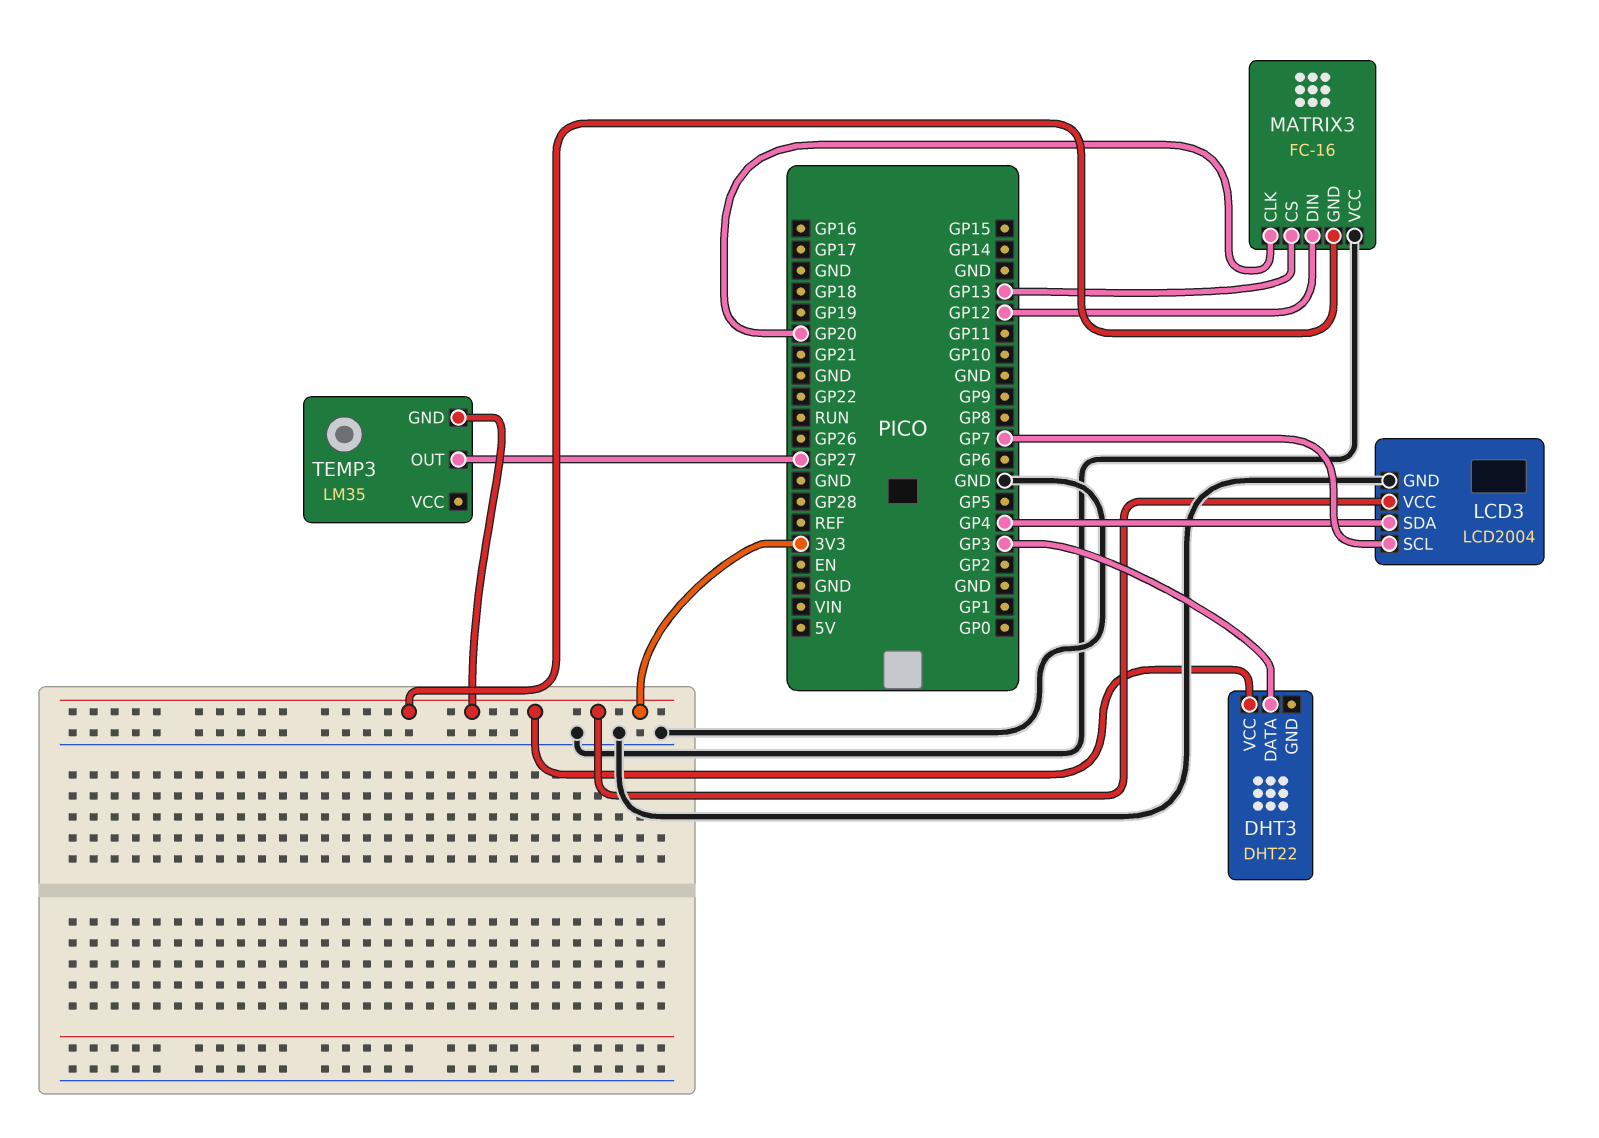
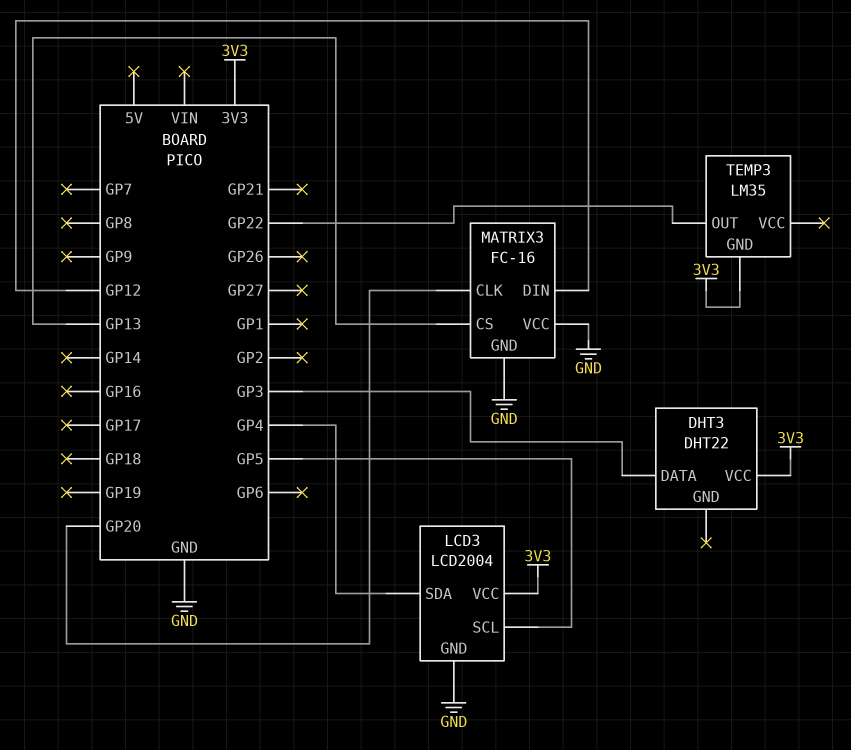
LCD3 pin SCL: GP7 -> GP5
MATRIX3 pin GND: 3V3 -> GND
TEMP3 pin OUT: GP27 -> GP22

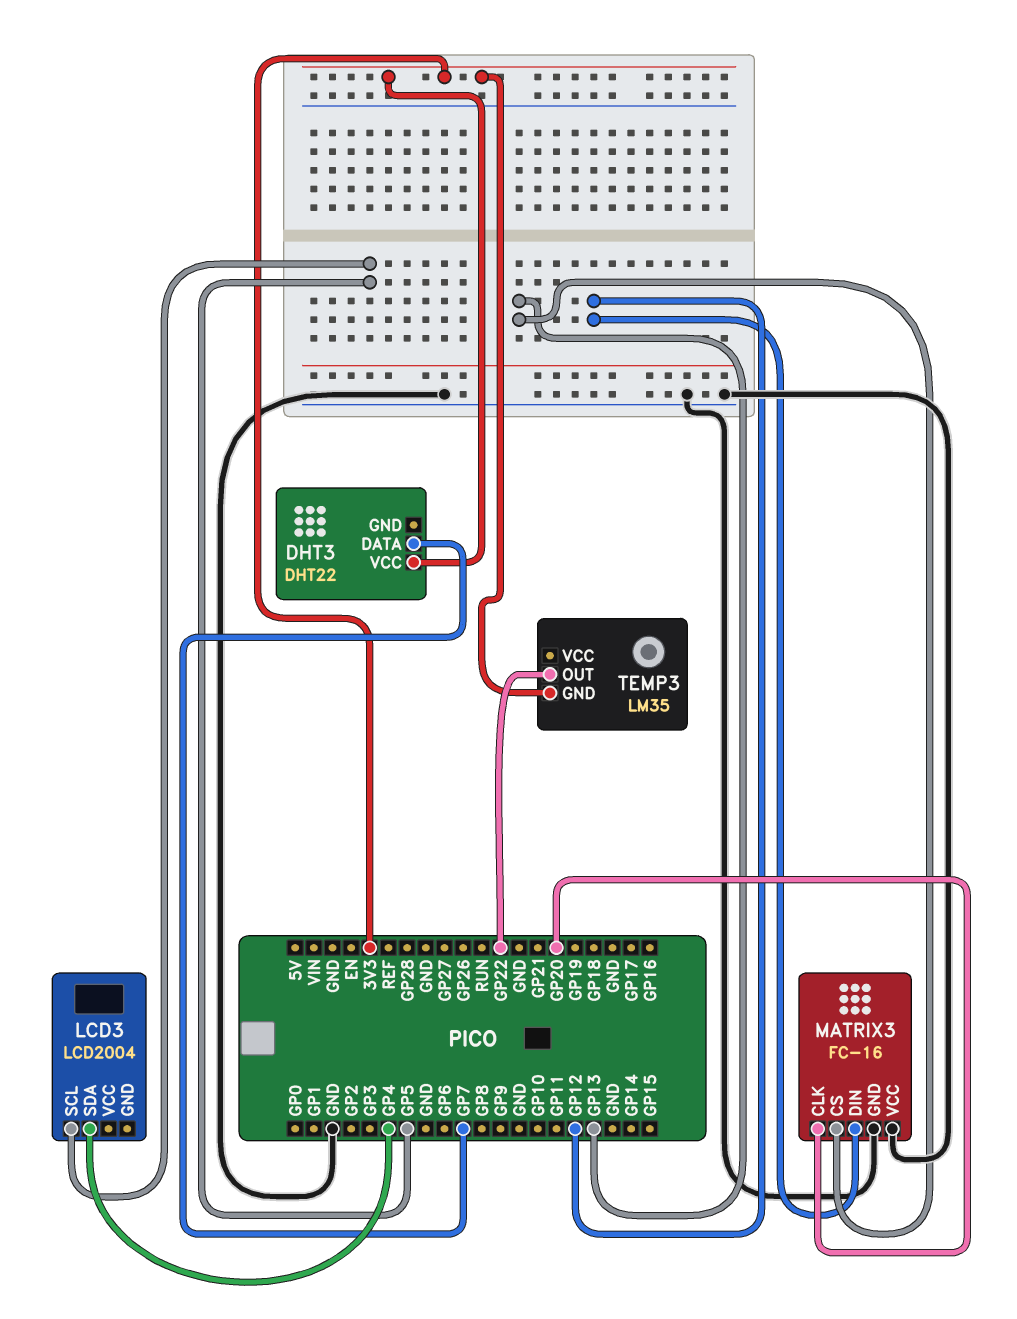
DHT3 pin DATA: GP3 -> GP7
LCD3 pin GND: GND -> none
LCD3 pin VCC: 3V3 -> none

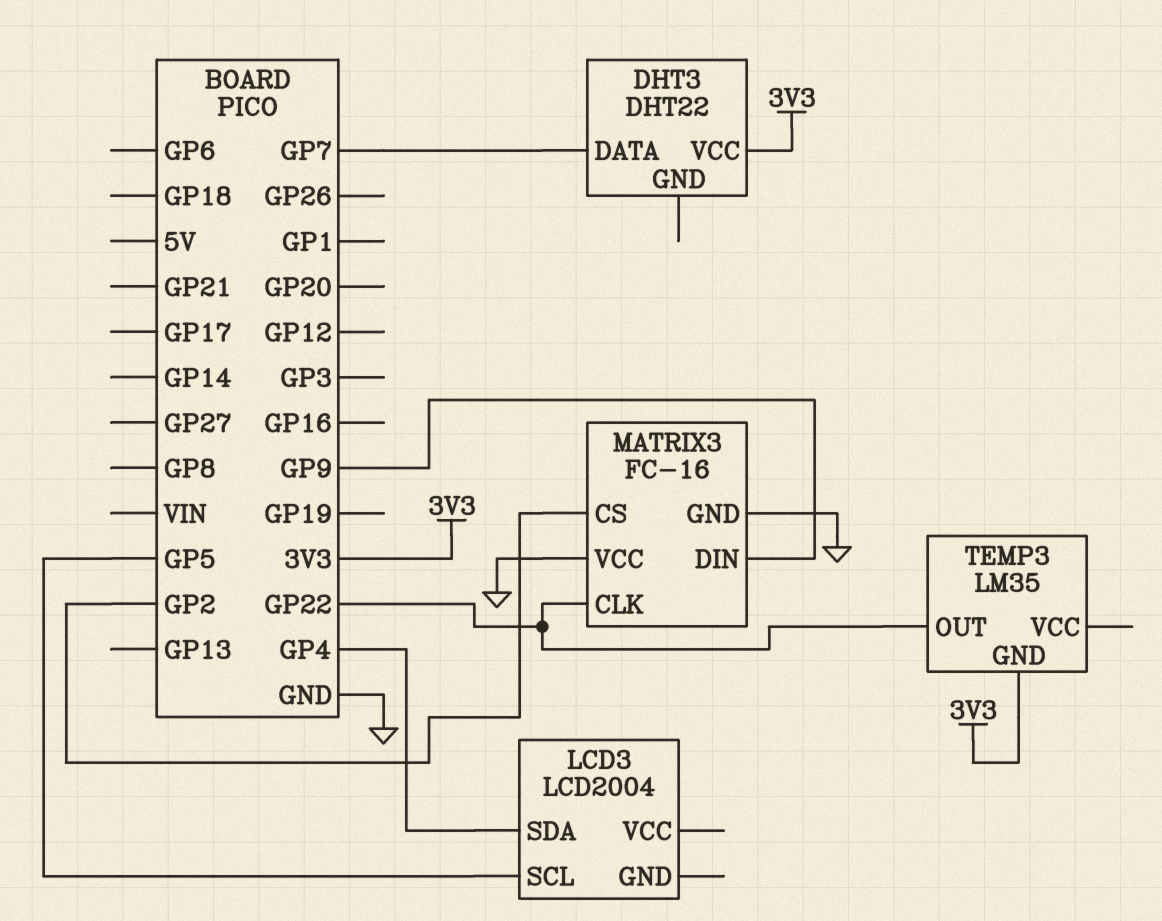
MATRIX3 pin CLK: GP20 -> GP22
MATRIX3 pin CS: GP13 -> GP2
MATRIX3 pin DIN: GP12 -> GP9

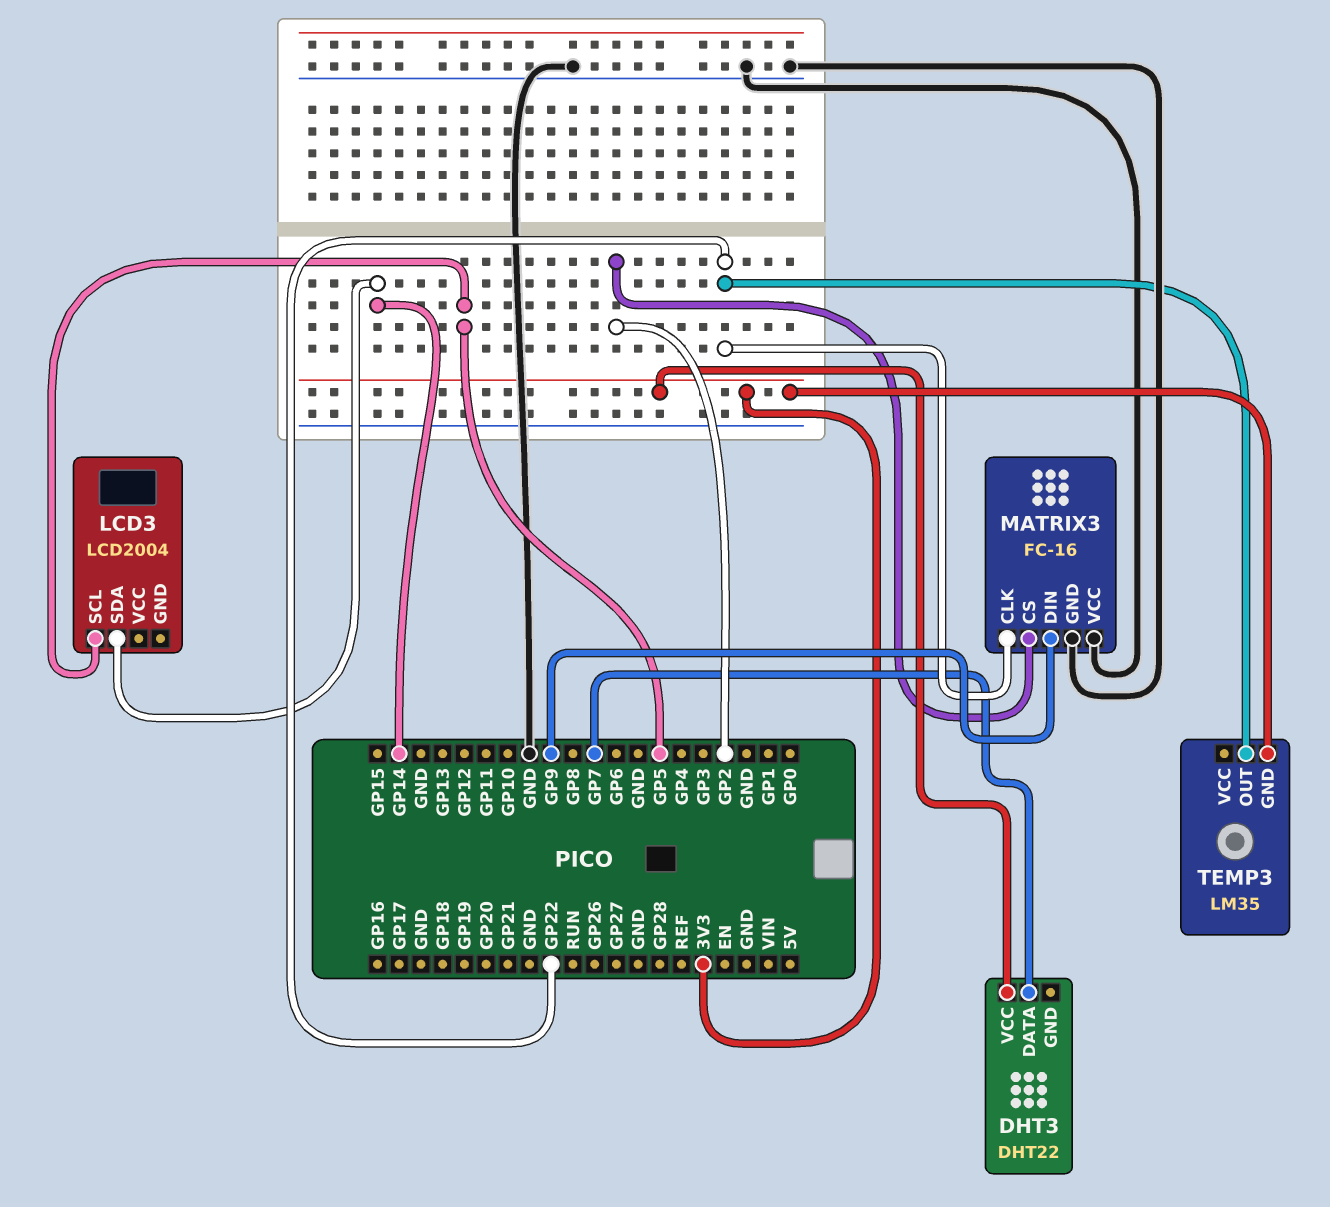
LCD3 pin SDA: GP4 -> GP14

